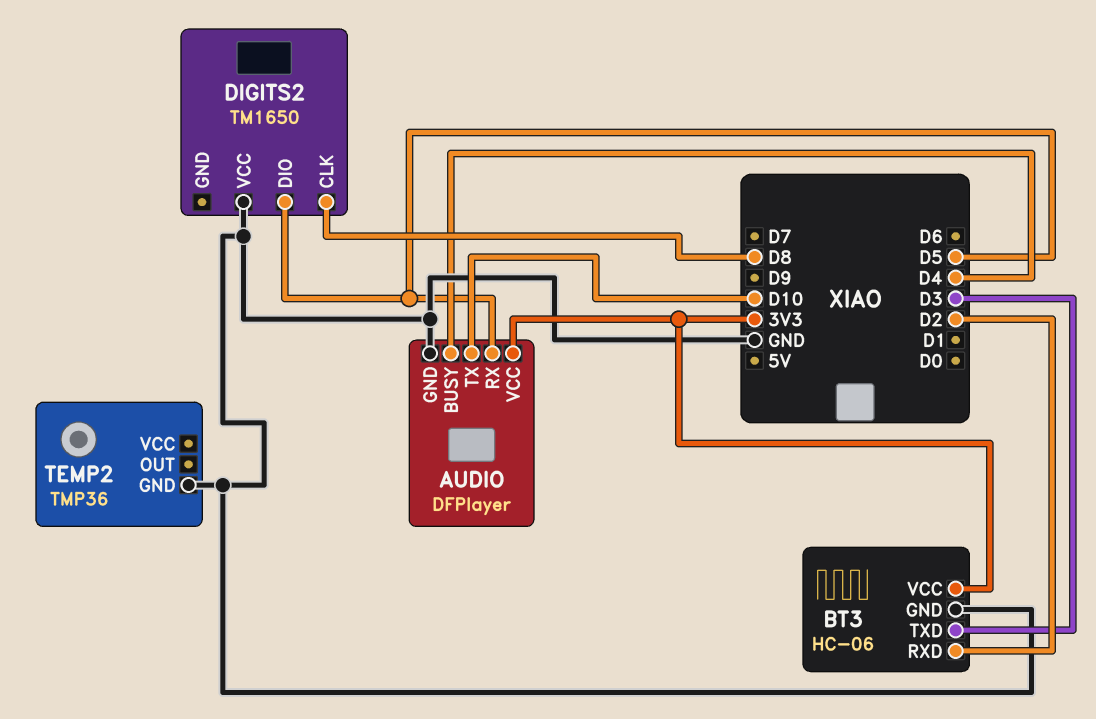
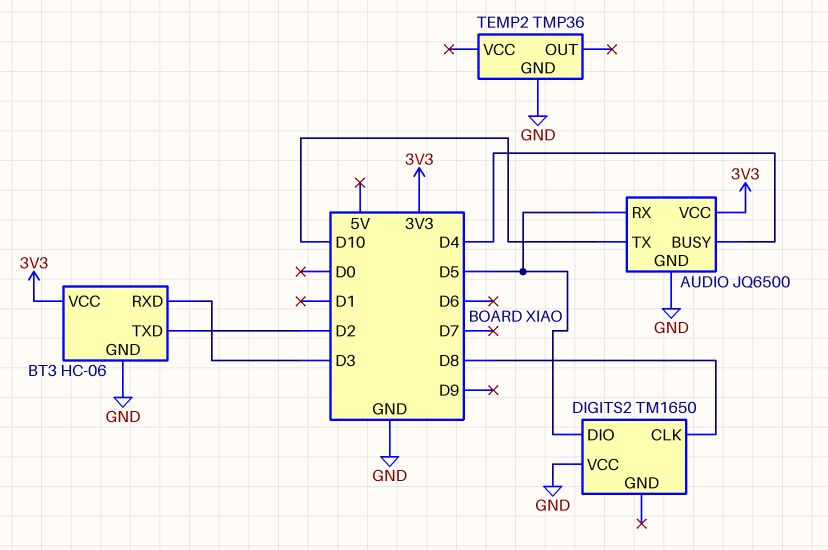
AUDIO: DFPlayer -> JQ6500
BT3 pin RXD: D2 -> D3
BT3 pin TXD: D3 -> D2

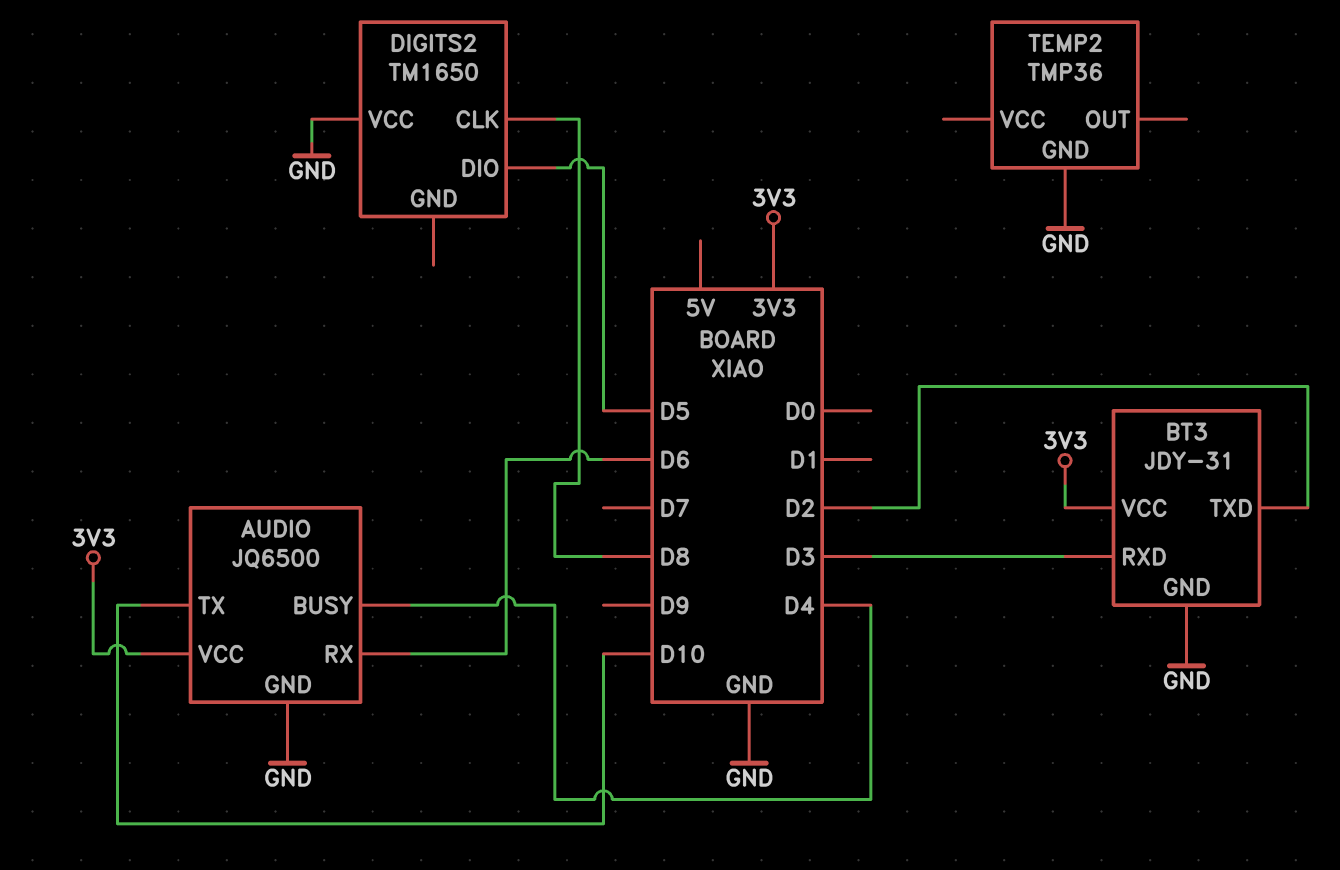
AUDIO pin RX: D5 -> D6
BT3: HC-06 -> JDY-31

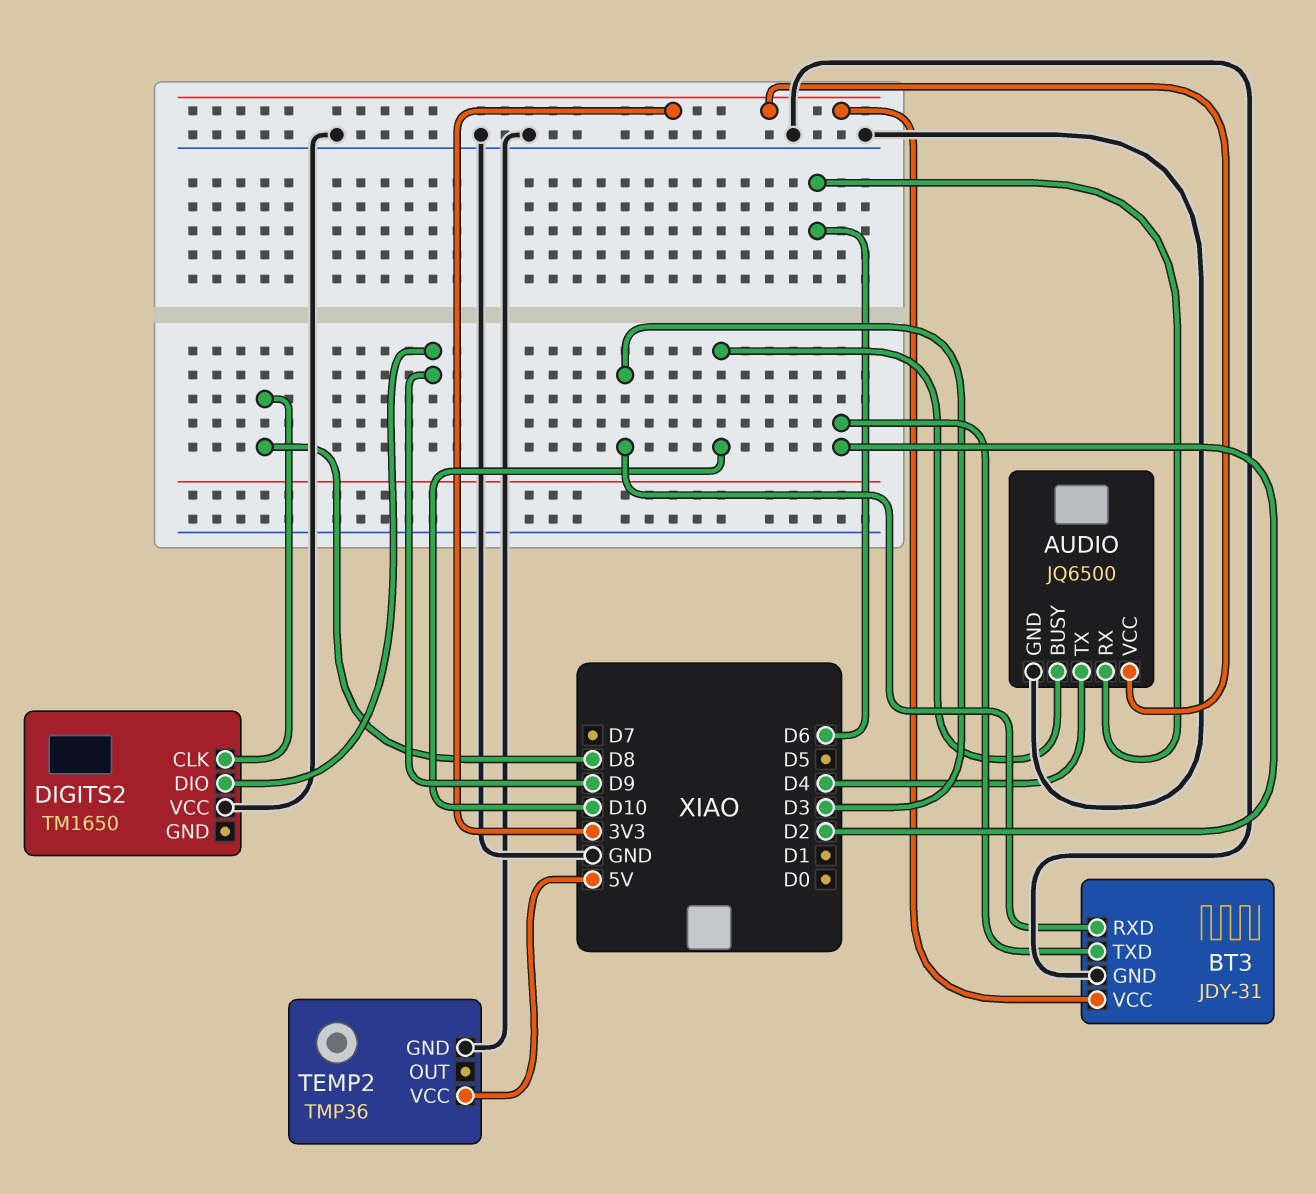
AUDIO pin BUSY: D4 -> D10
AUDIO pin TX: D10 -> D4
DIGITS2 pin DIO: D5 -> D9
TEMP2 pin VCC: none -> 5V

